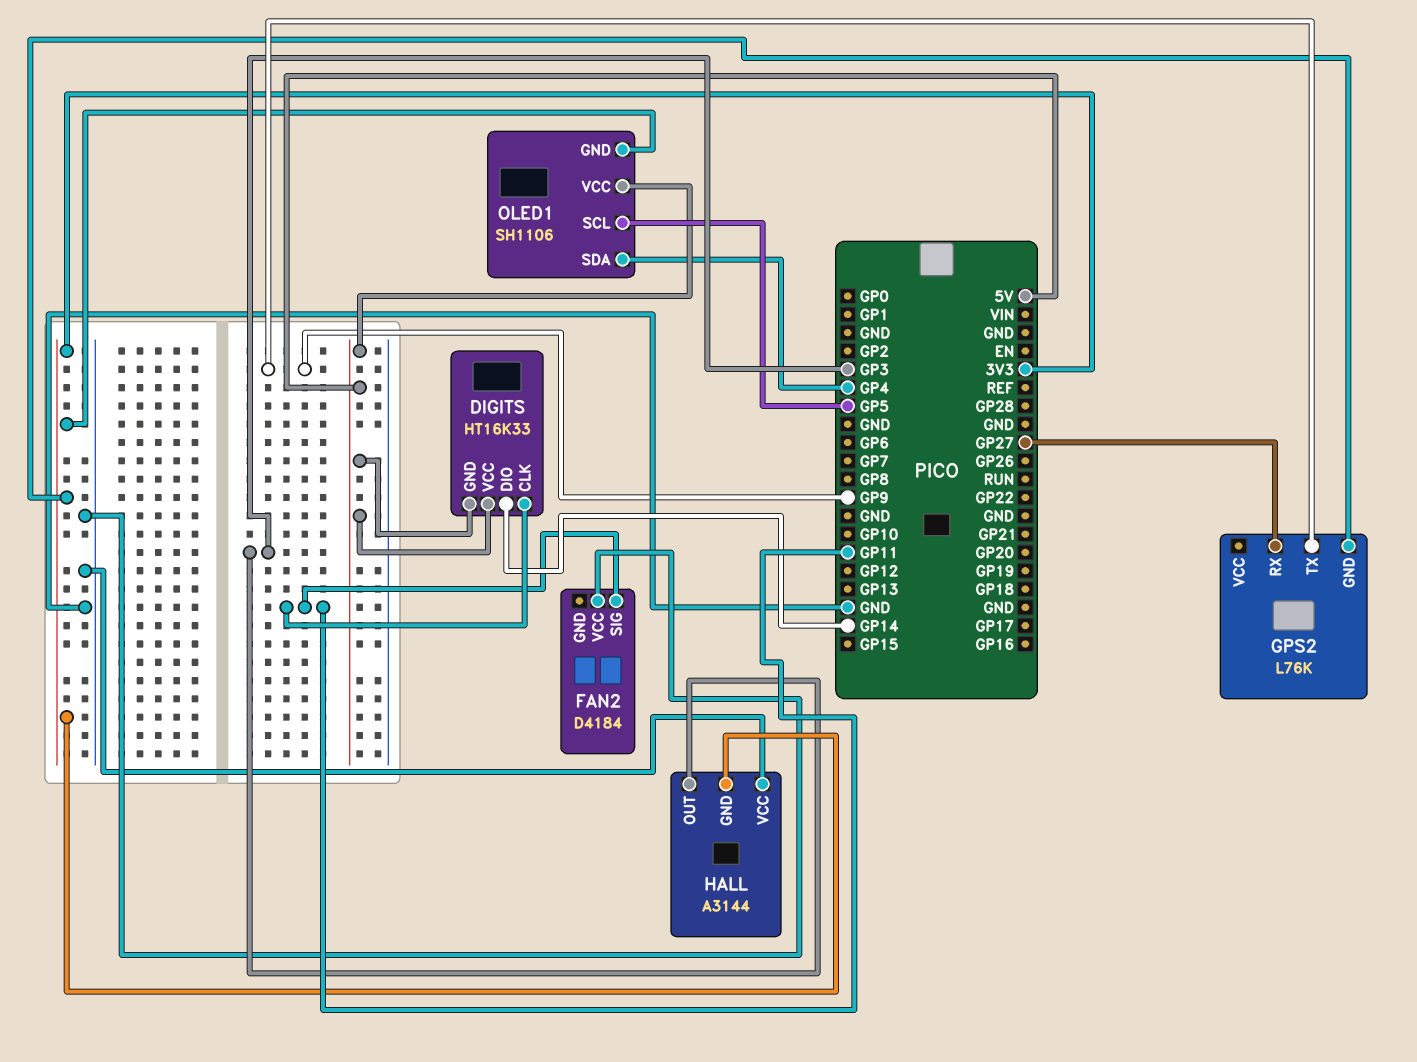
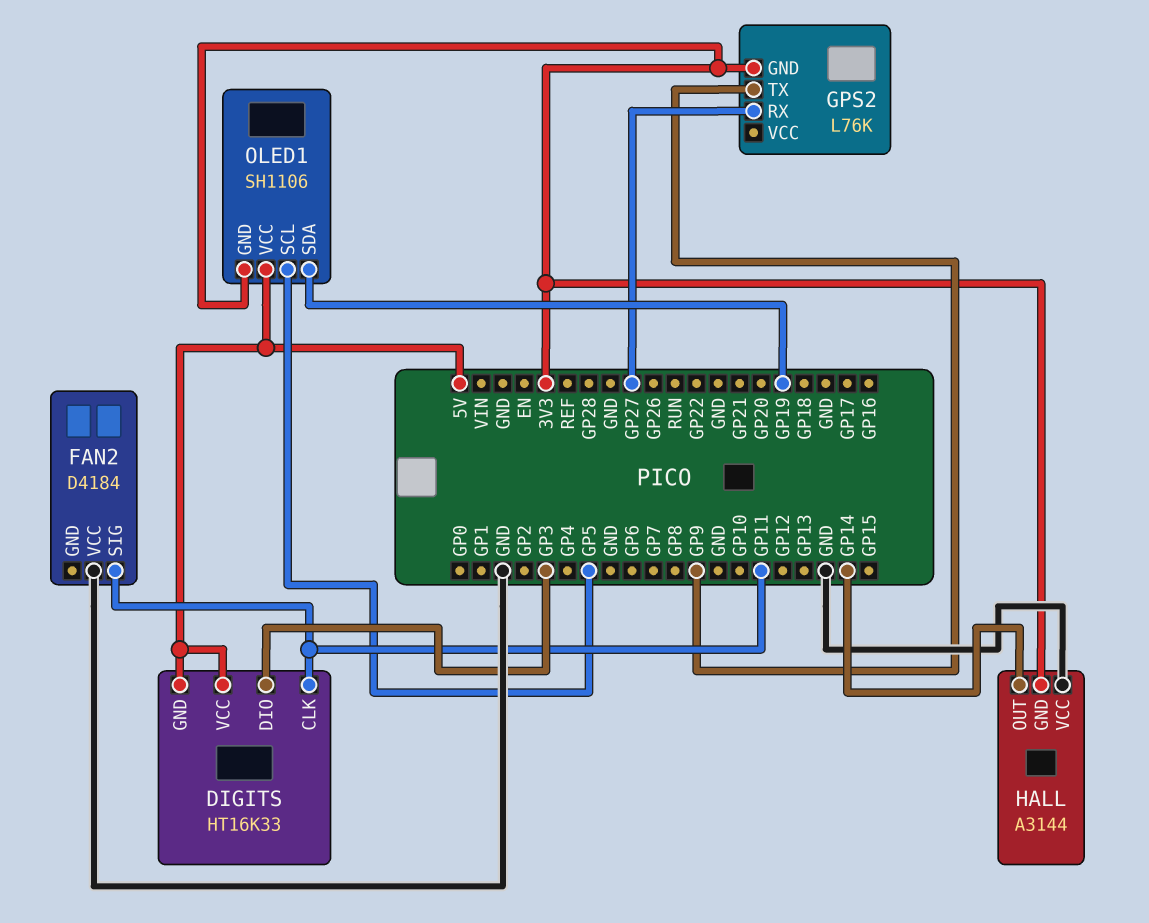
DIGITS pin DIO: GP14 -> GP3
HALL pin OUT: GP3 -> GP14
OLED1 pin SDA: GP4 -> GP19

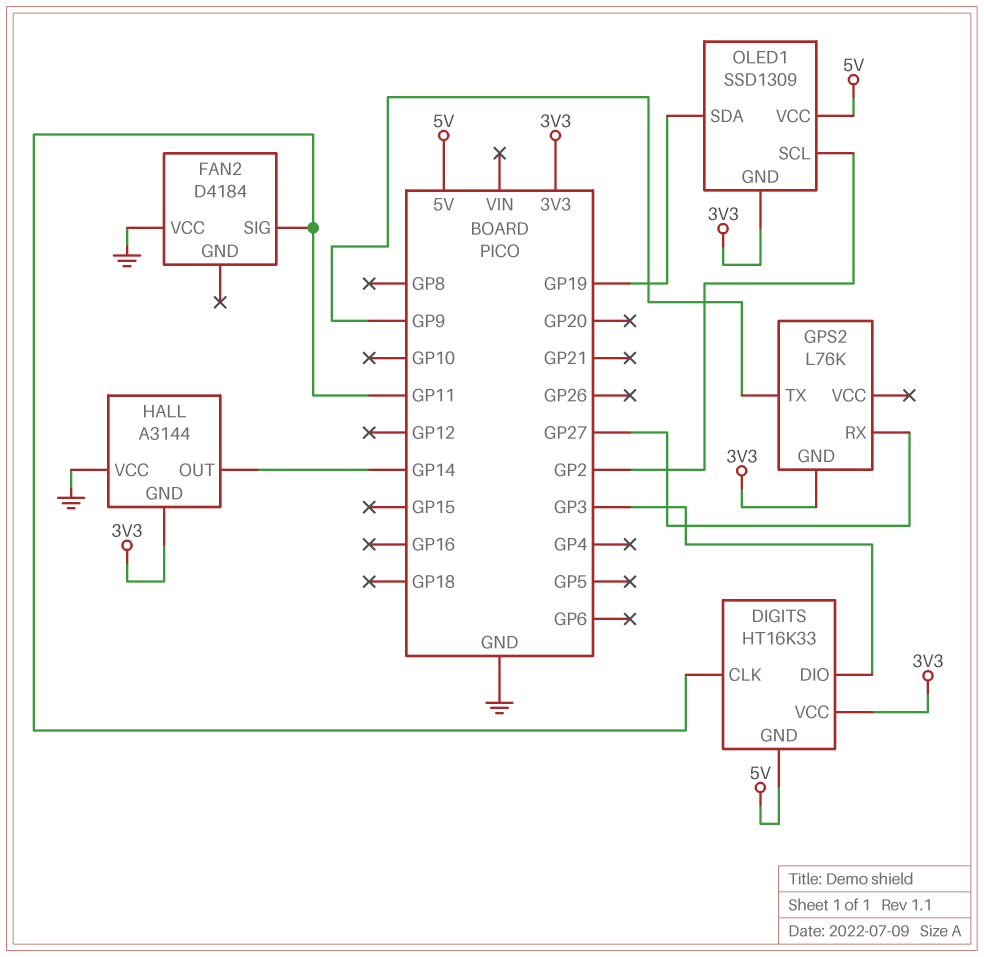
DIGITS pin VCC: 5V -> 3V3
OLED1: SH1106 -> SSD1309
OLED1 pin SCL: GP5 -> GP2

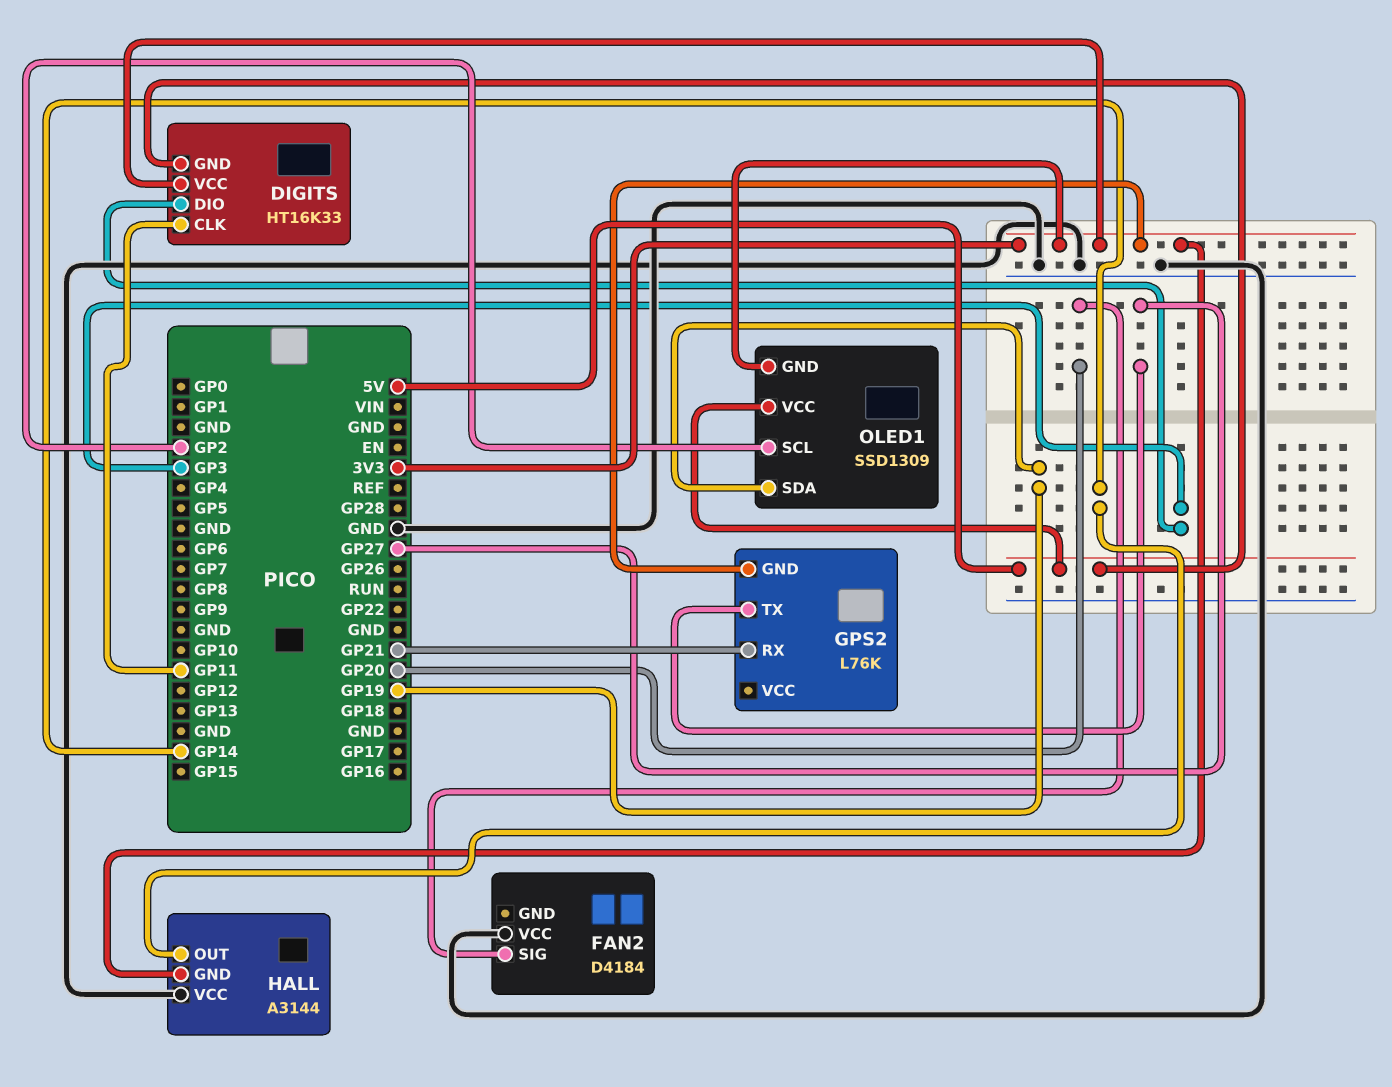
FAN2 pin SIG: GP11 -> GP20
GPS2 pin RX: GP27 -> GP21
GPS2 pin TX: GP9 -> GP27

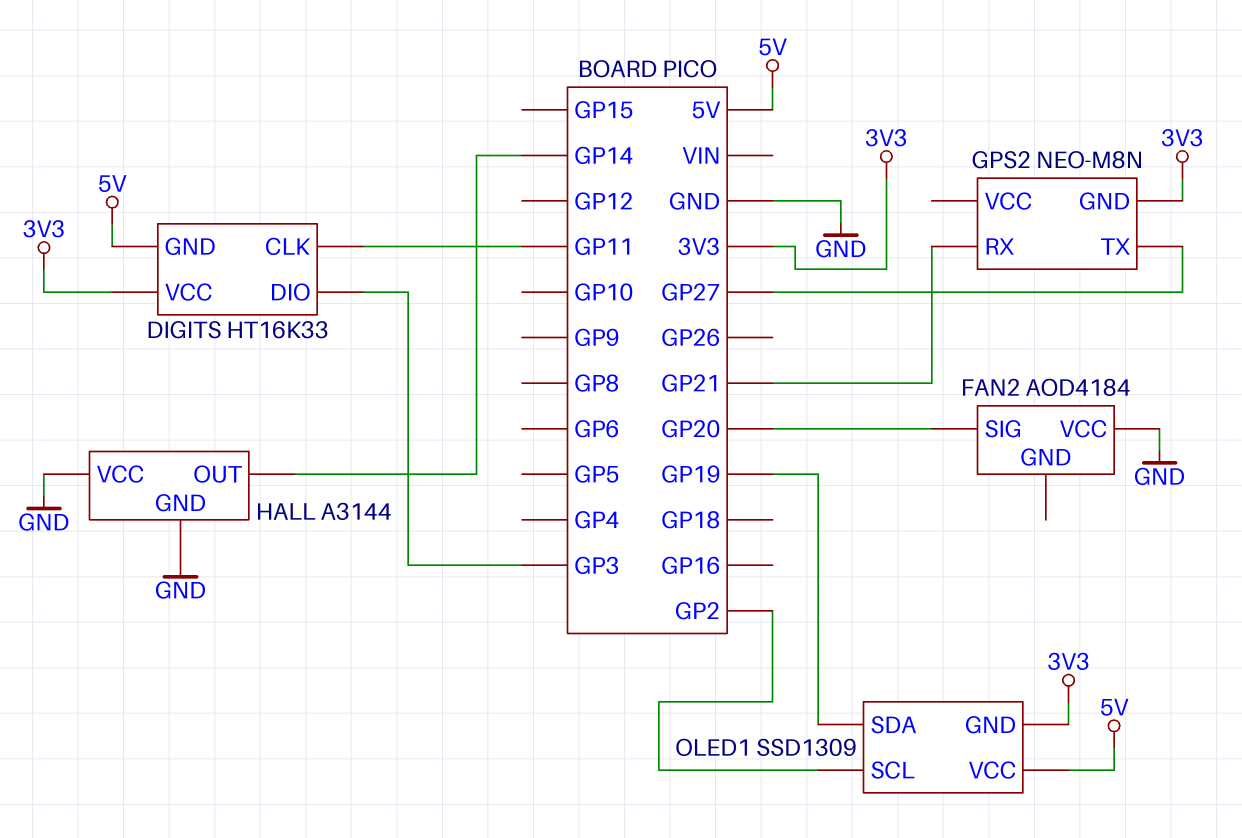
FAN2: D4184 -> AOD4184
GPS2: L76K -> NEO-M8N
HALL pin GND: 3V3 -> GND

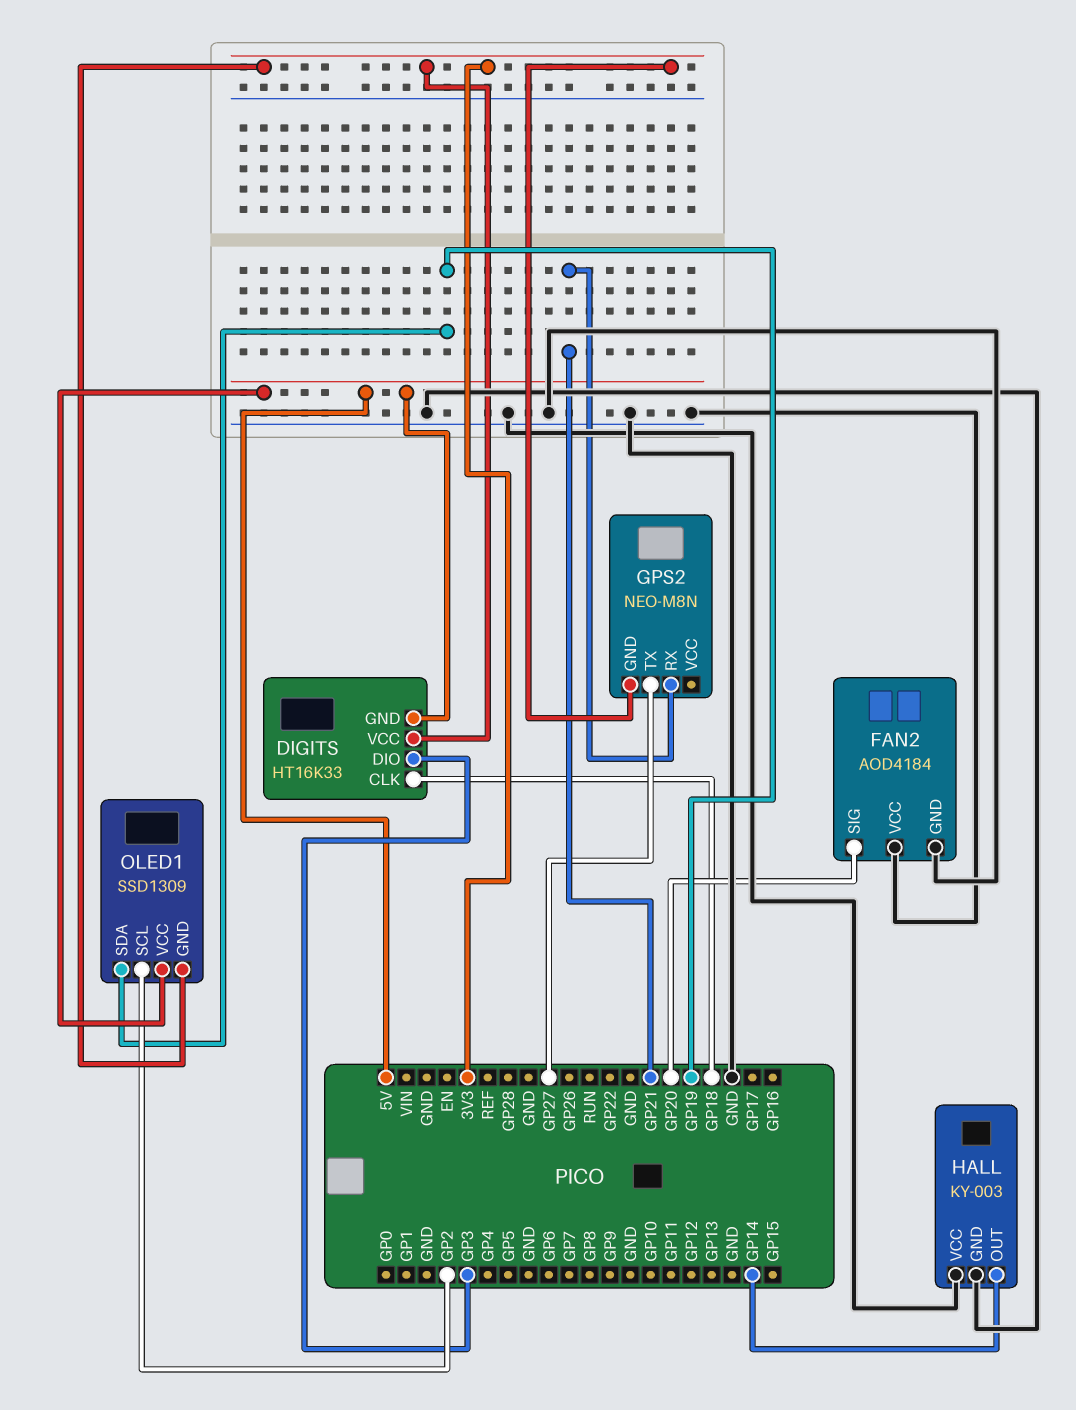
DIGITS pin CLK: GP11 -> GP18
FAN2 pin GND: none -> GND
HALL: A3144 -> KY-003

